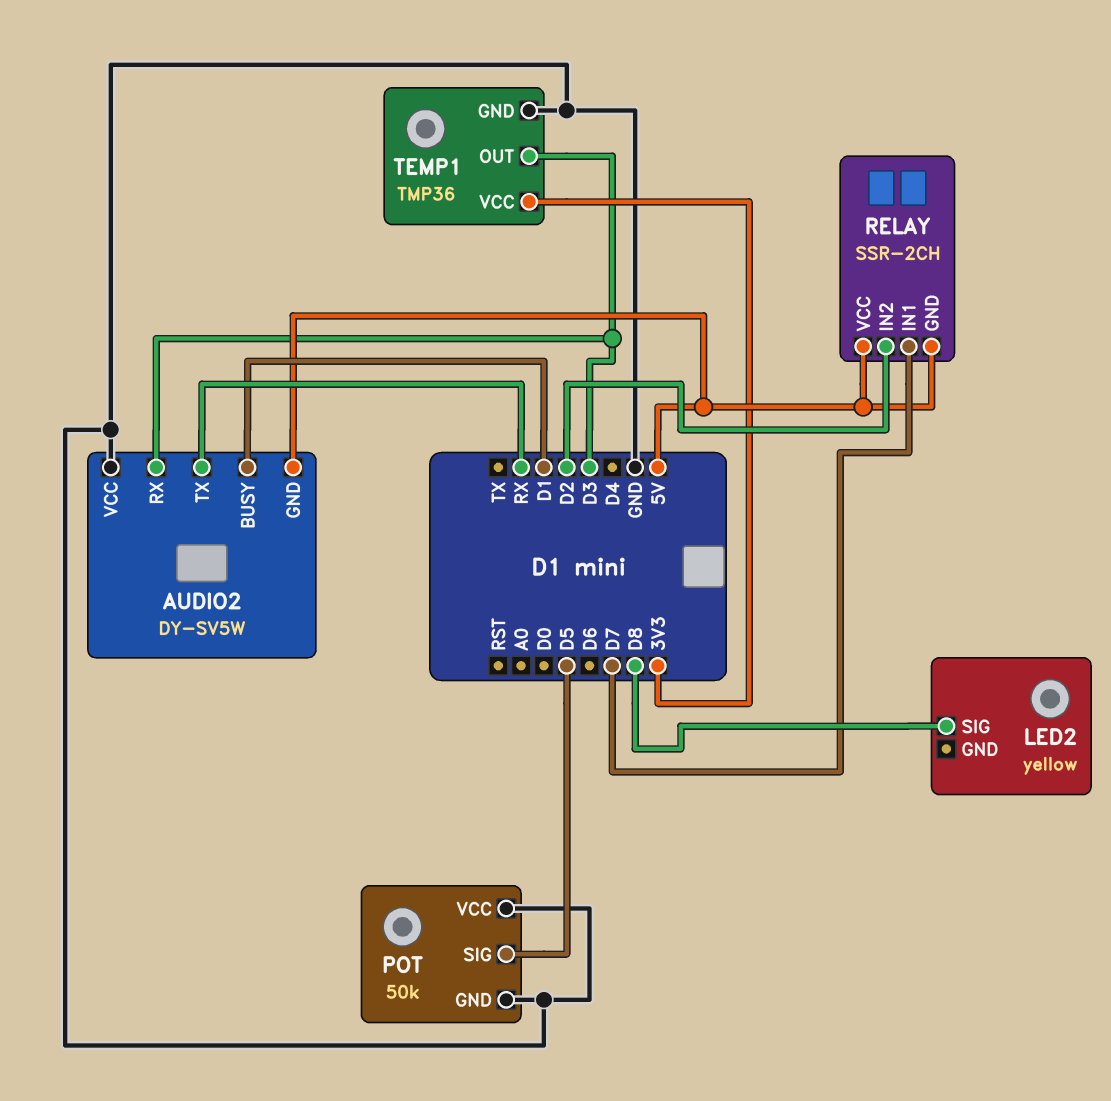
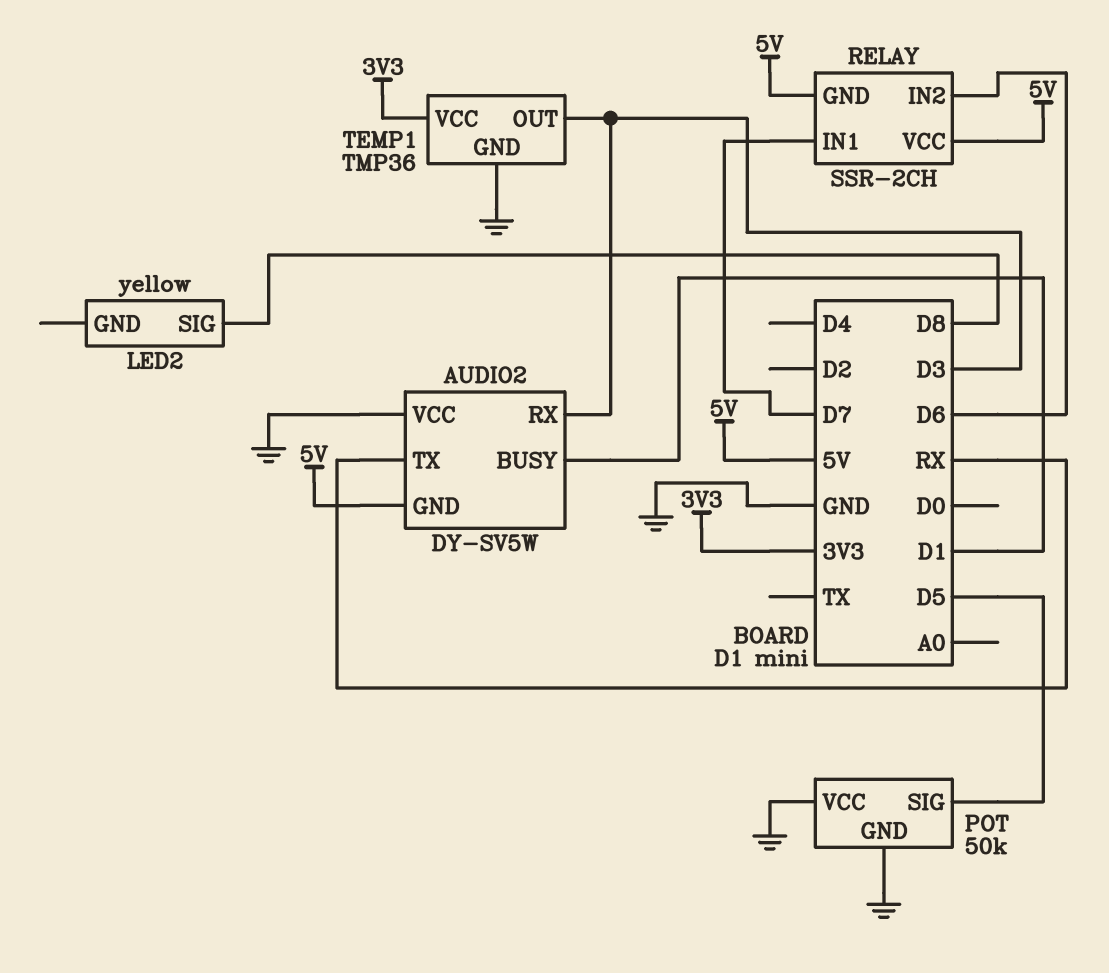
RELAY pin IN2: D2 -> D6

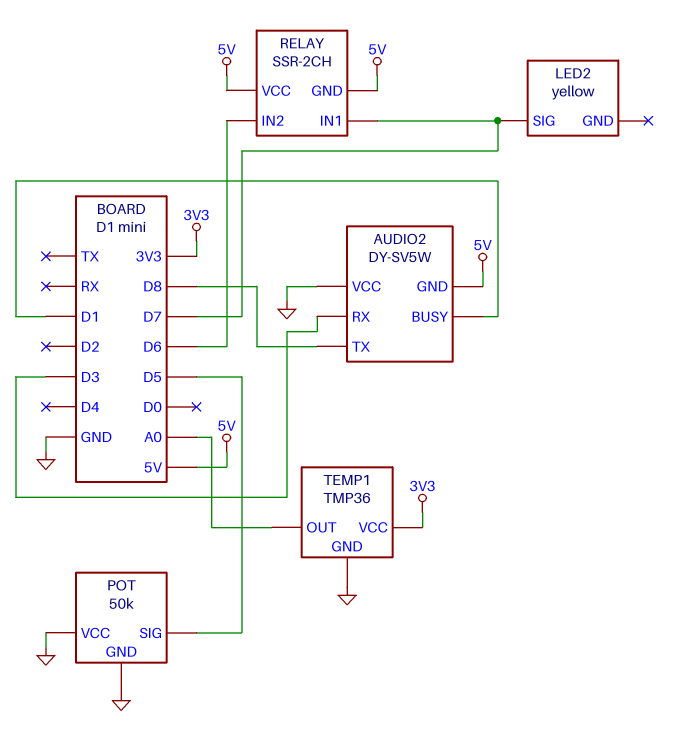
AUDIO2 pin TX: RX -> D8
LED2 pin SIG: D8 -> D7
TEMP1 pin OUT: D3 -> A0

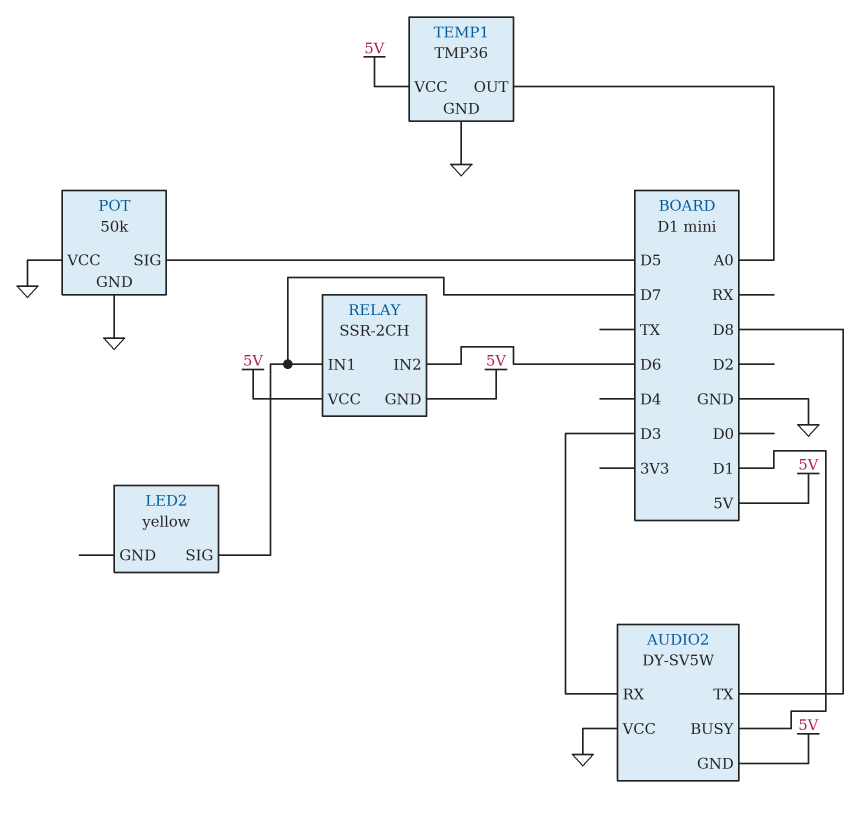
TEMP1 pin VCC: 3V3 -> 5V

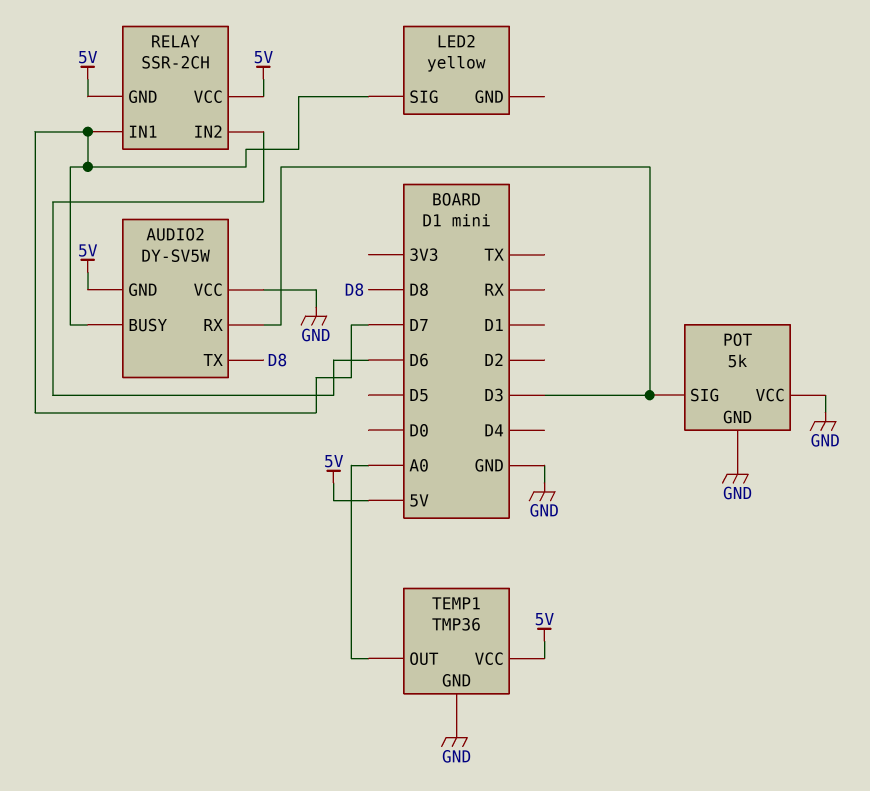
AUDIO2 pin BUSY: D1 -> D7
POT: 50k -> 5k
POT pin SIG: D5 -> D3

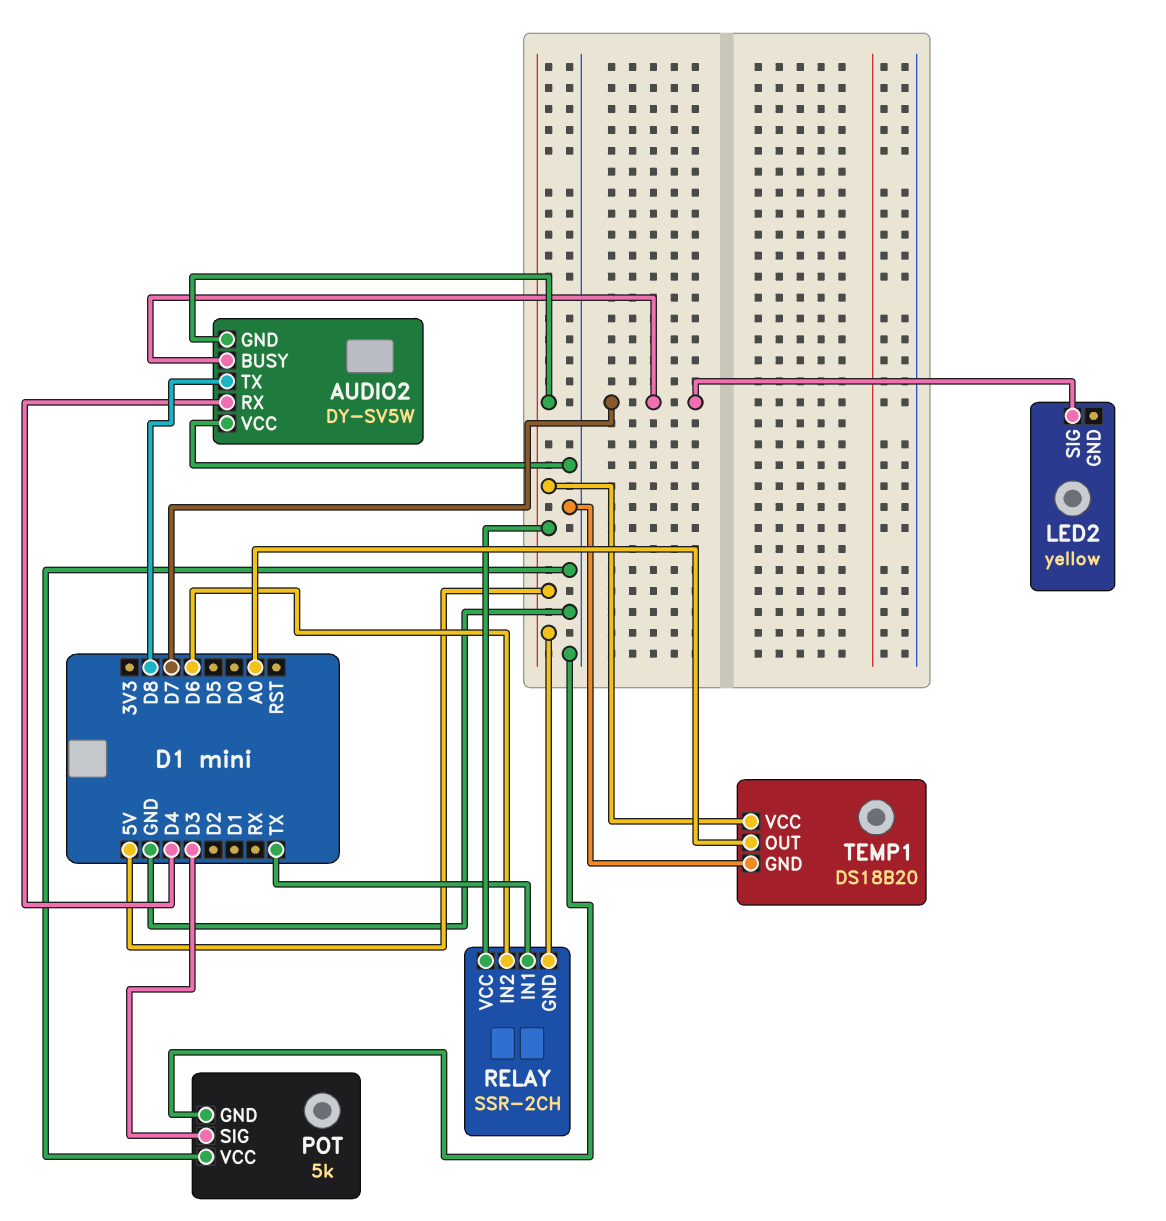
AUDIO2 pin RX: D3 -> D4
RELAY pin IN1: D7 -> TX
TEMP1: TMP36 -> DS18B20

